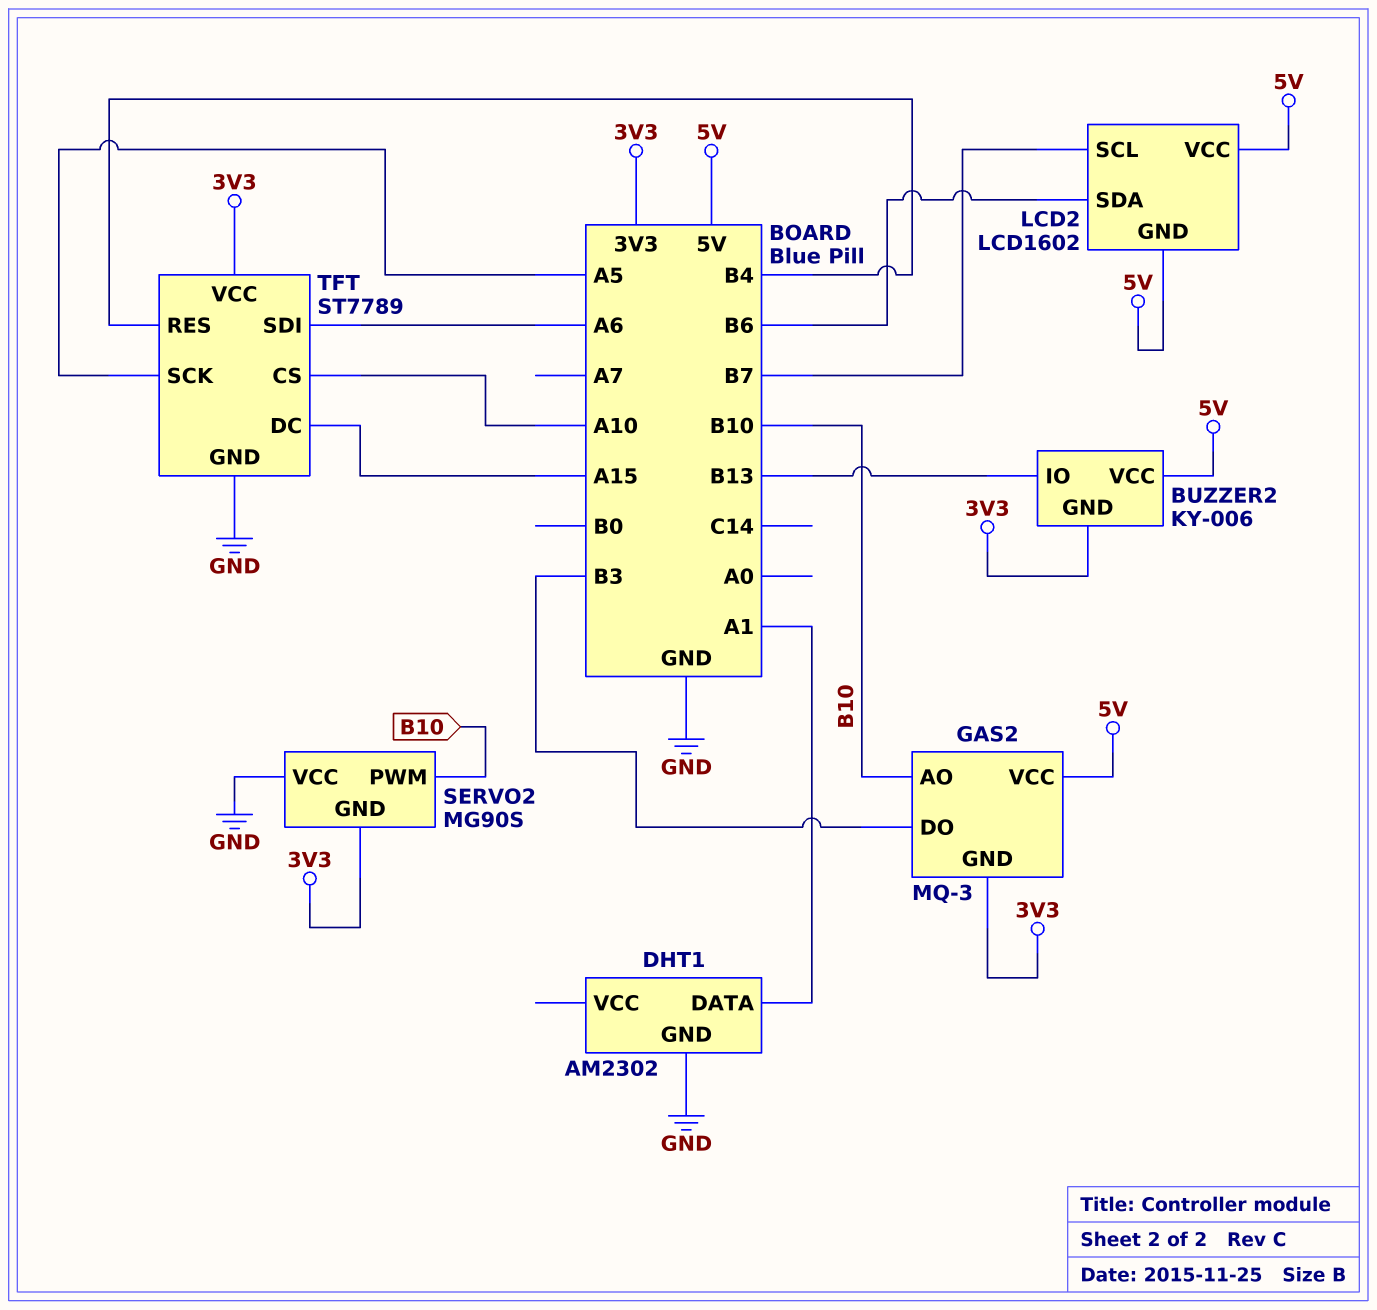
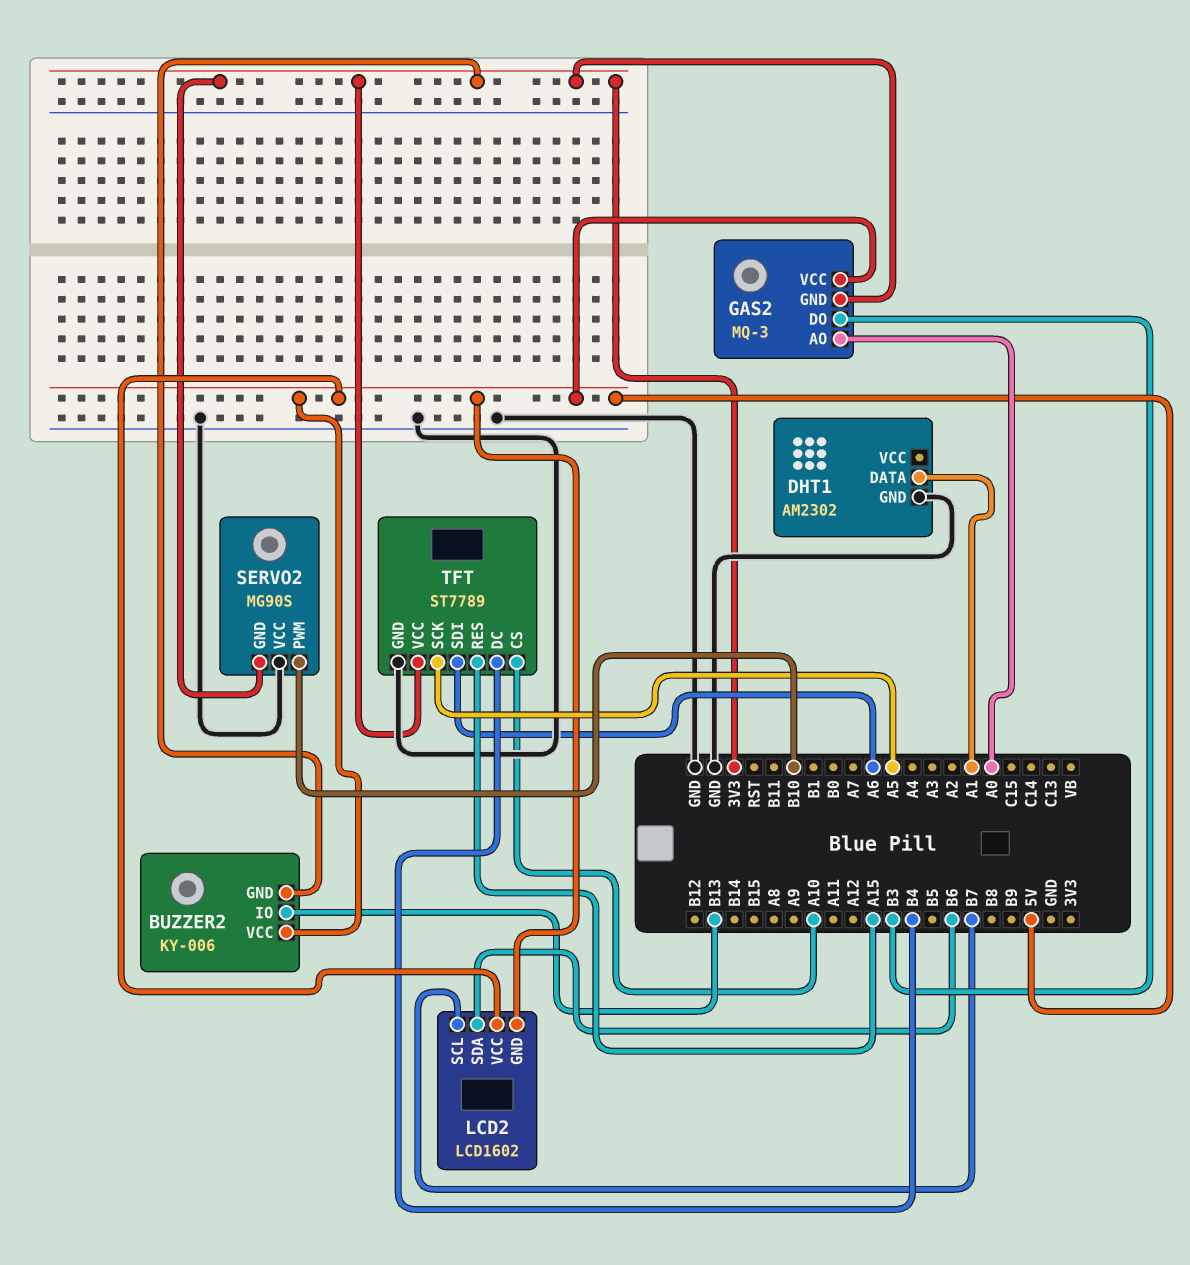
GAS2 pin AO: B10 -> A0
TFT pin DC: A15 -> B4
TFT pin RES: B4 -> A15

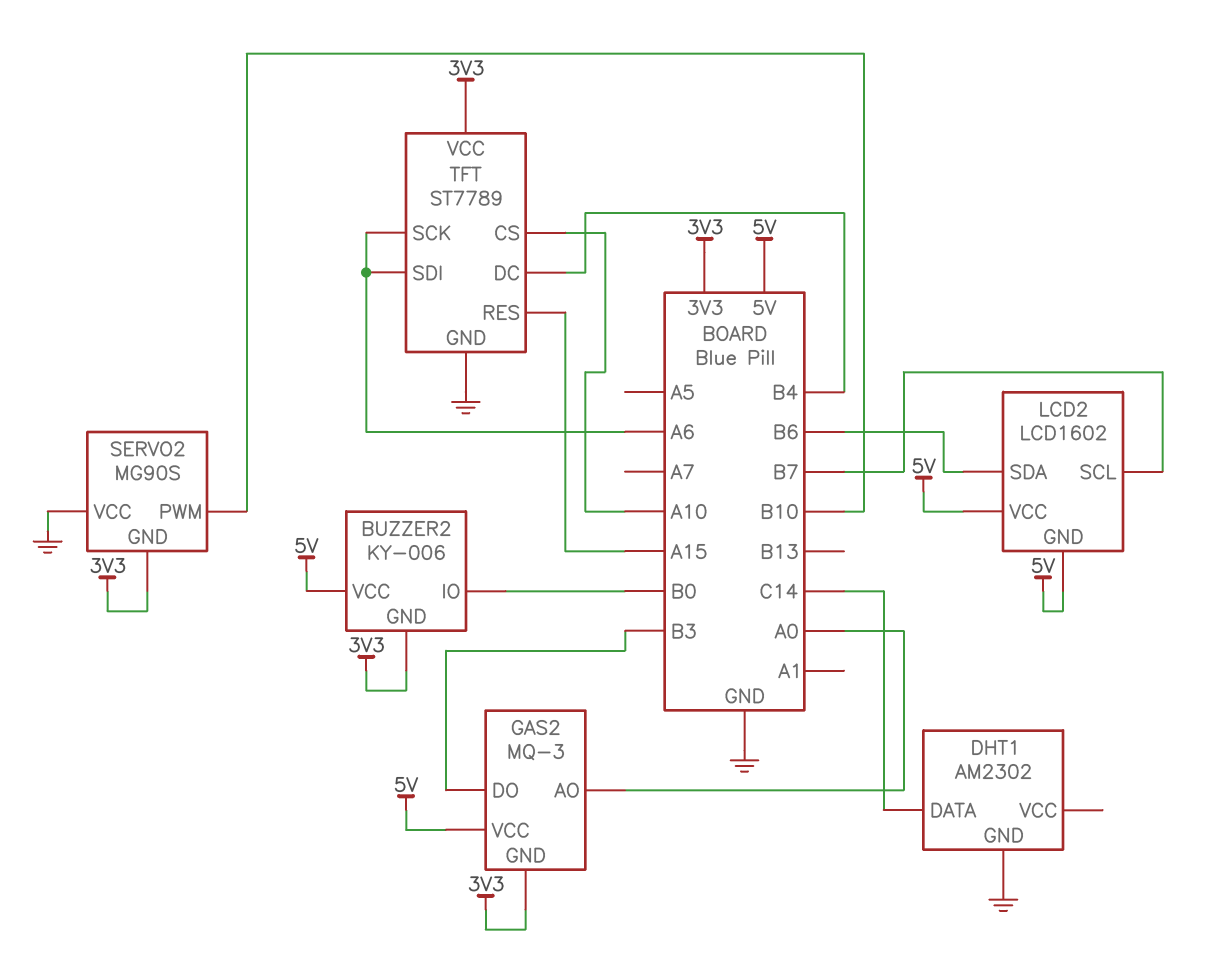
BUZZER2 pin IO: B13 -> B0
DHT1 pin DATA: A1 -> C14
TFT pin SCK: A5 -> A6

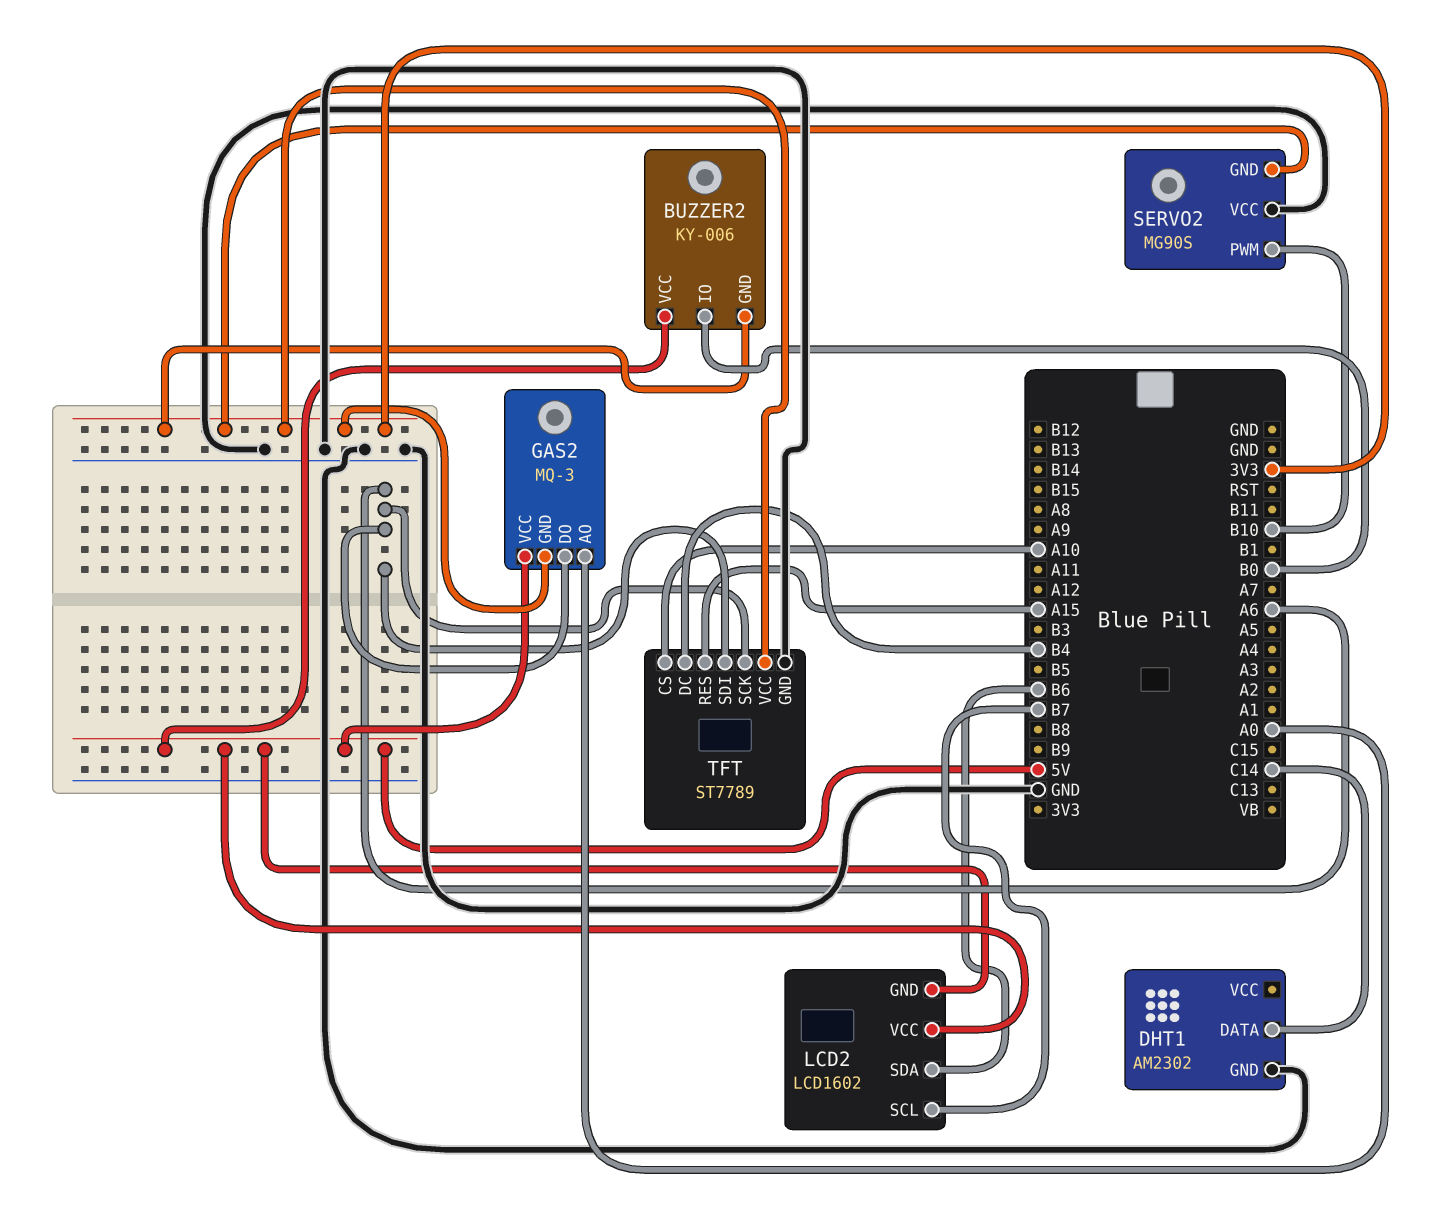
GAS2 pin DO: B3 -> A6

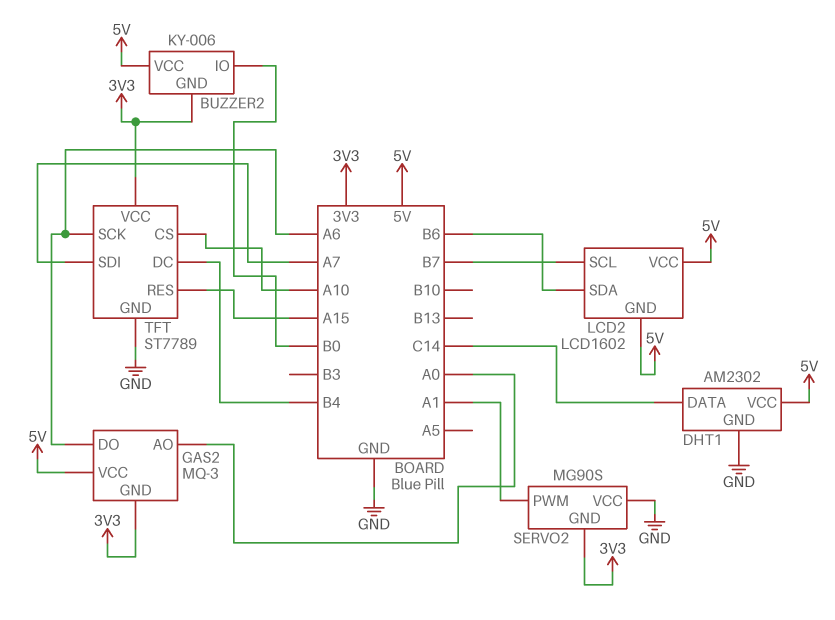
DHT1 pin VCC: none -> 5V
SERVO2 pin PWM: B10 -> A1
TFT pin SDI: A6 -> A7

